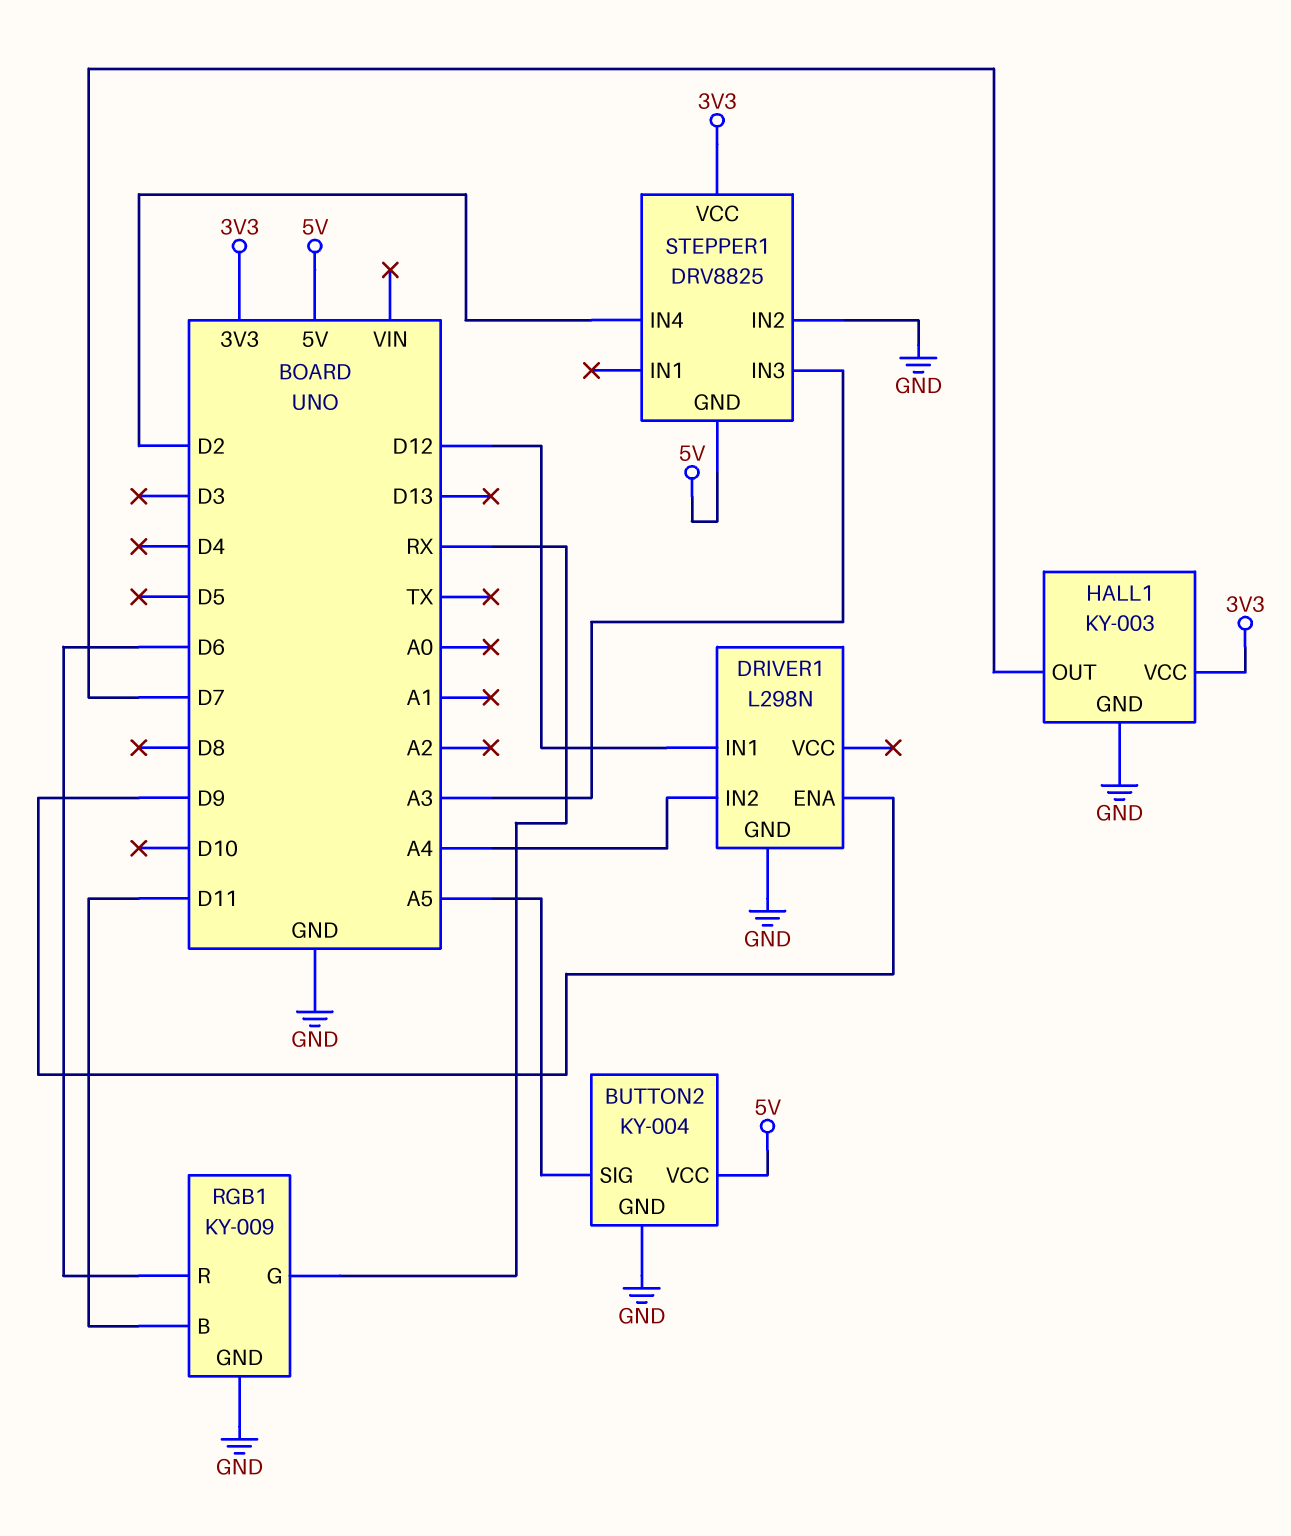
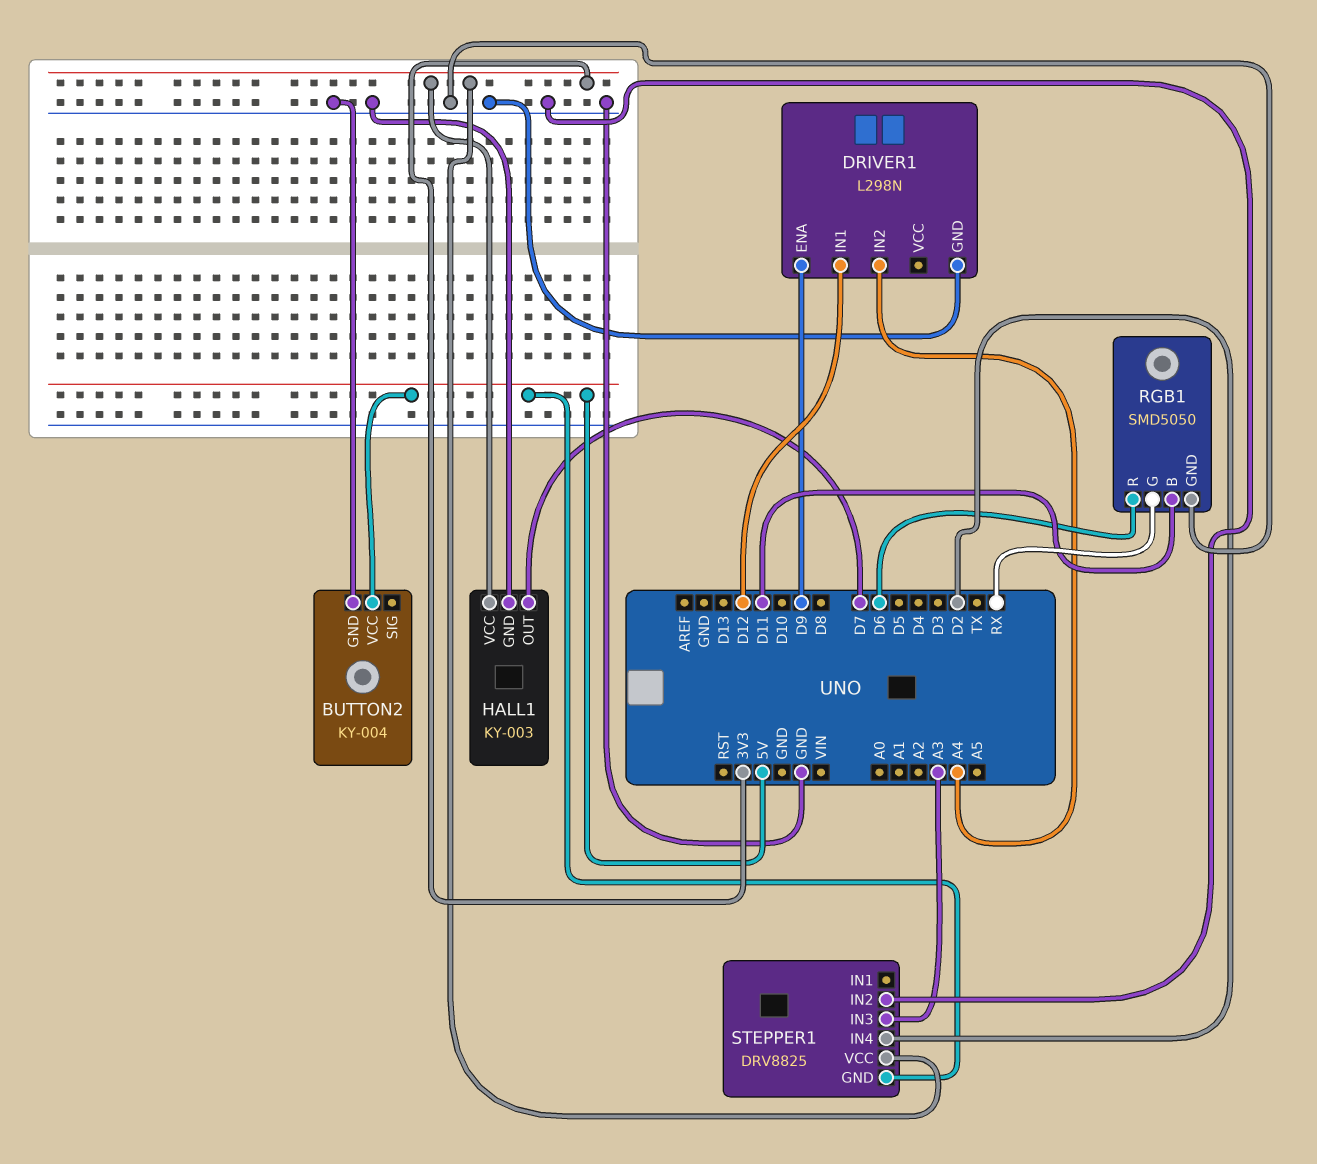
BUTTON2 pin SIG: A5 -> none
RGB1: KY-009 -> SMD5050

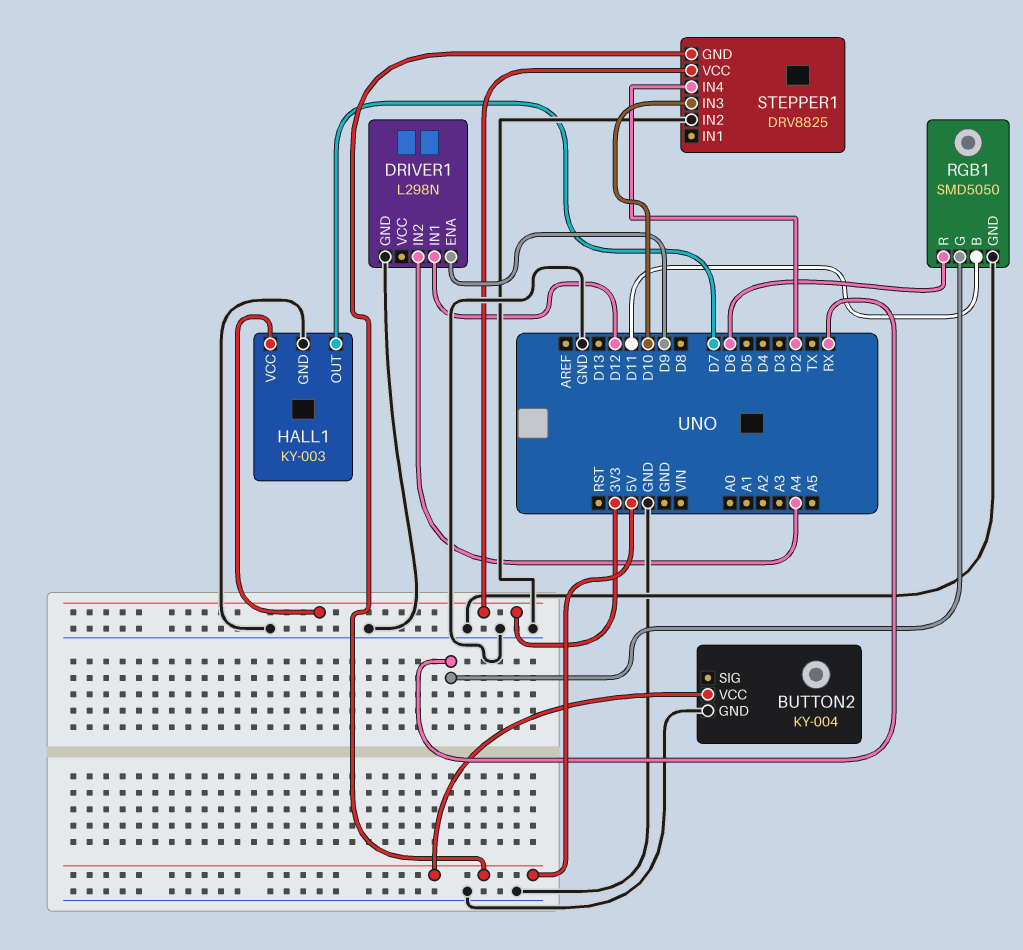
STEPPER1 pin IN3: A3 -> D10

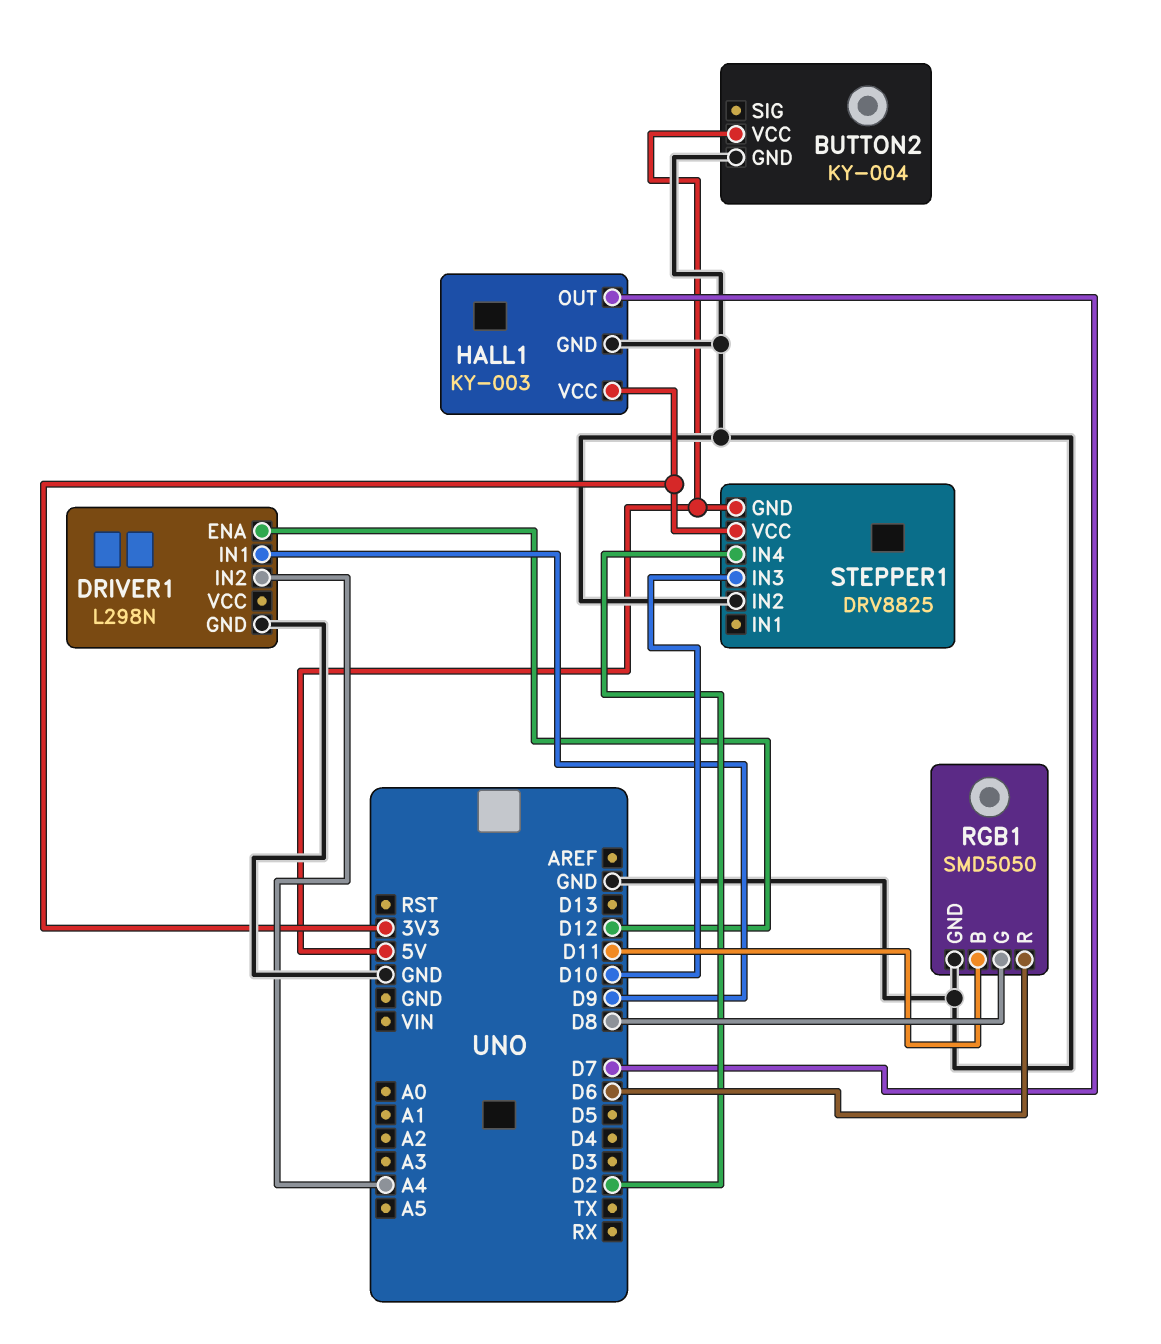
DRIVER1 pin ENA: D9 -> D12
DRIVER1 pin IN1: D12 -> D9
RGB1 pin G: RX -> D8

